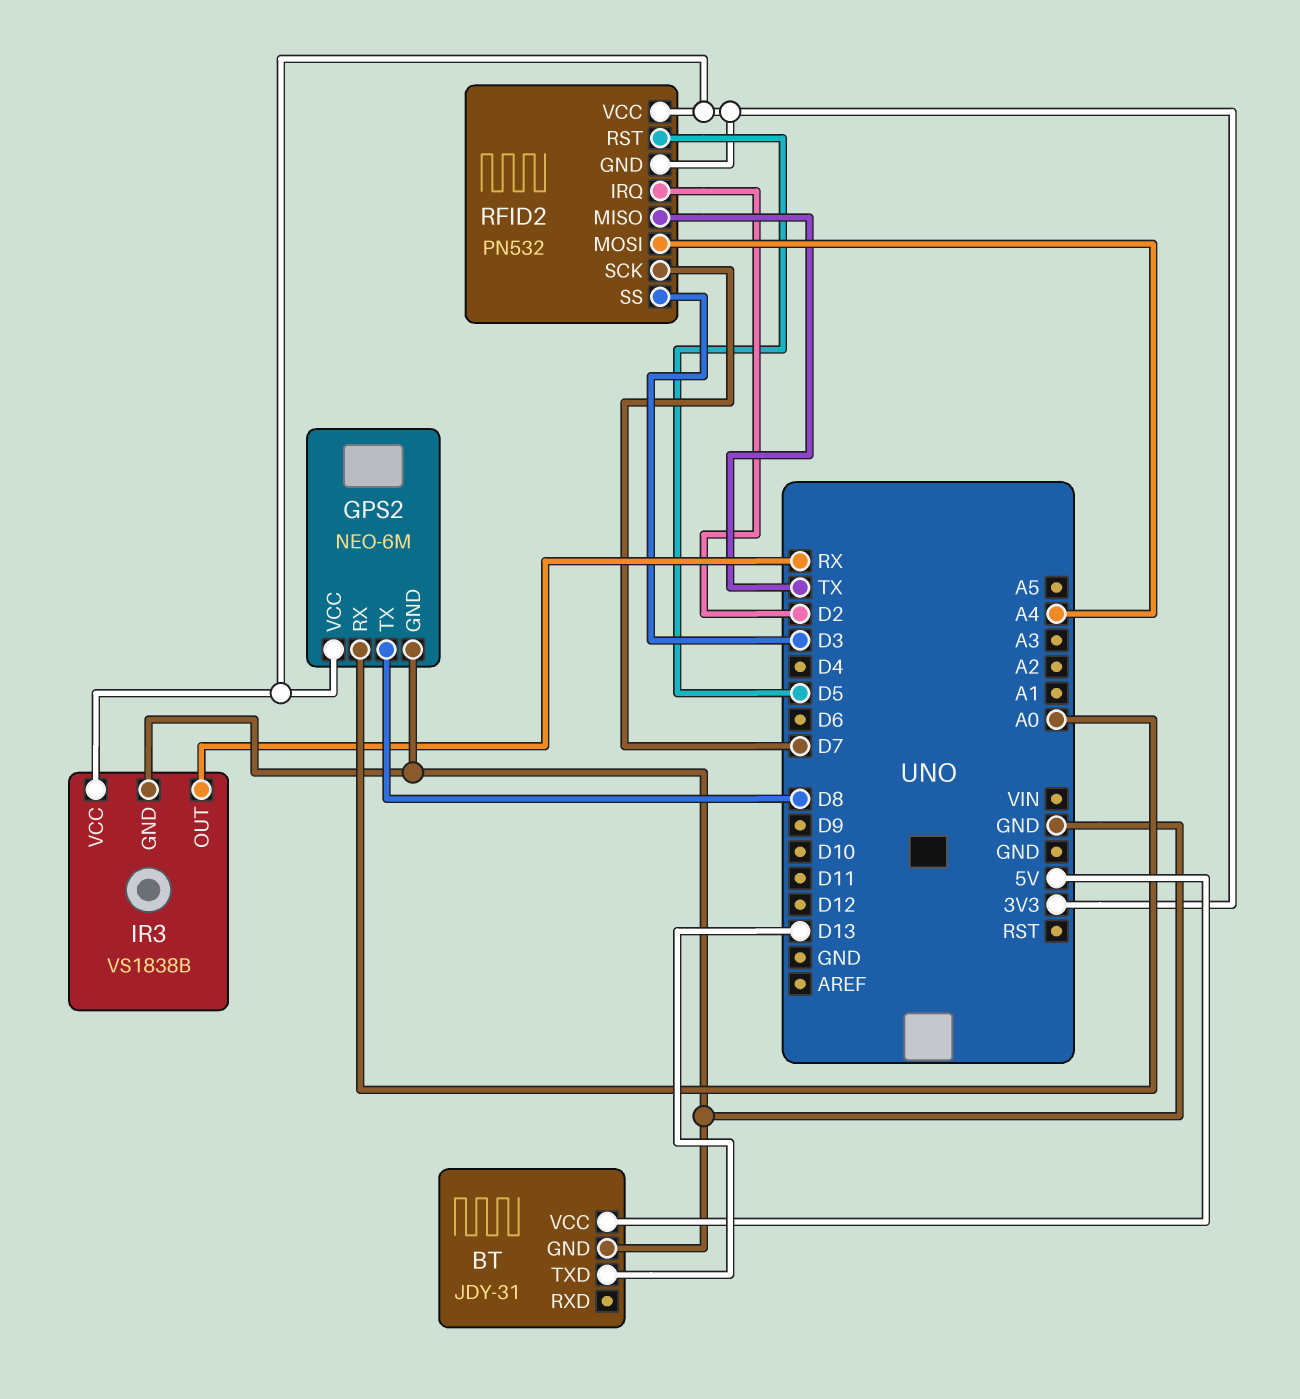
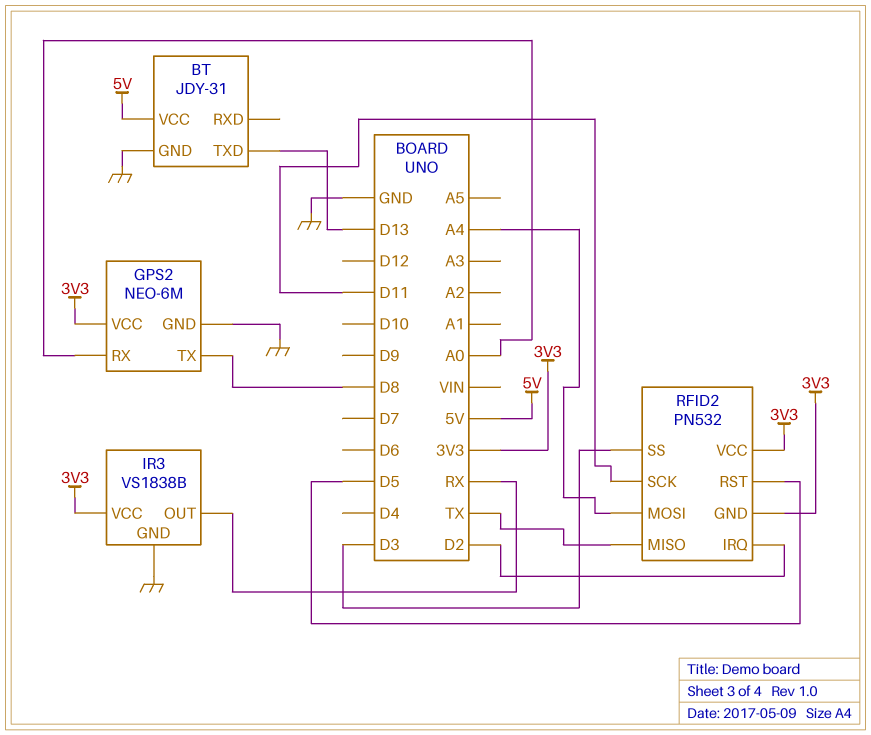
RFID2 pin SCK: D7 -> D11

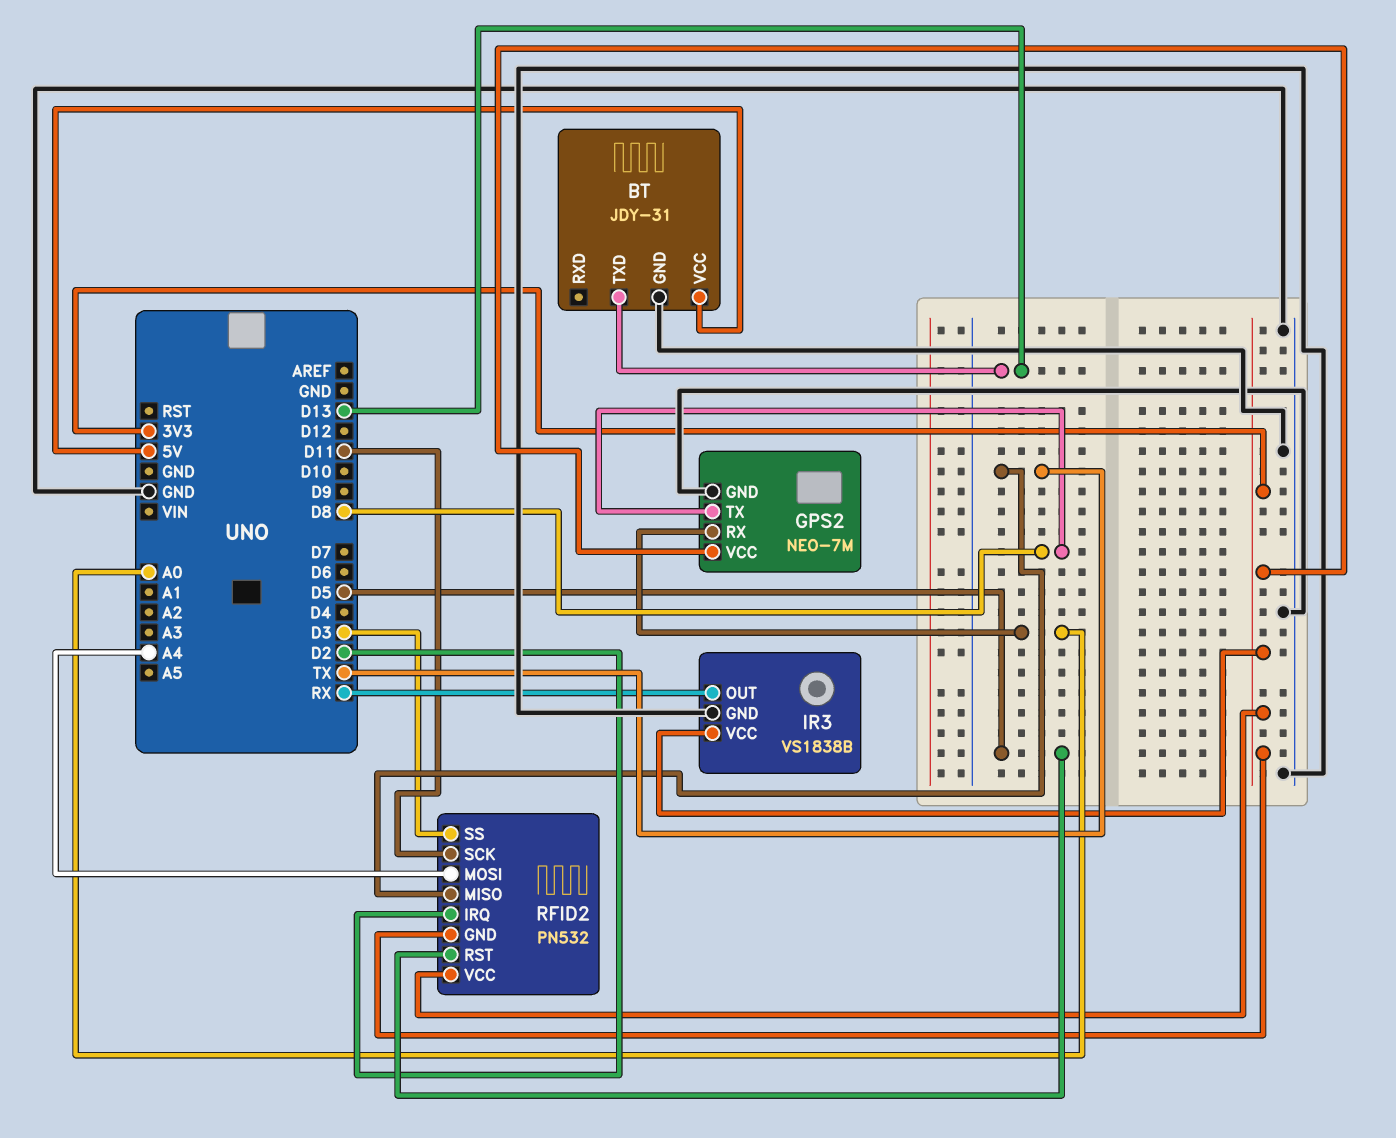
GPS2: NEO-6M -> NEO-7M

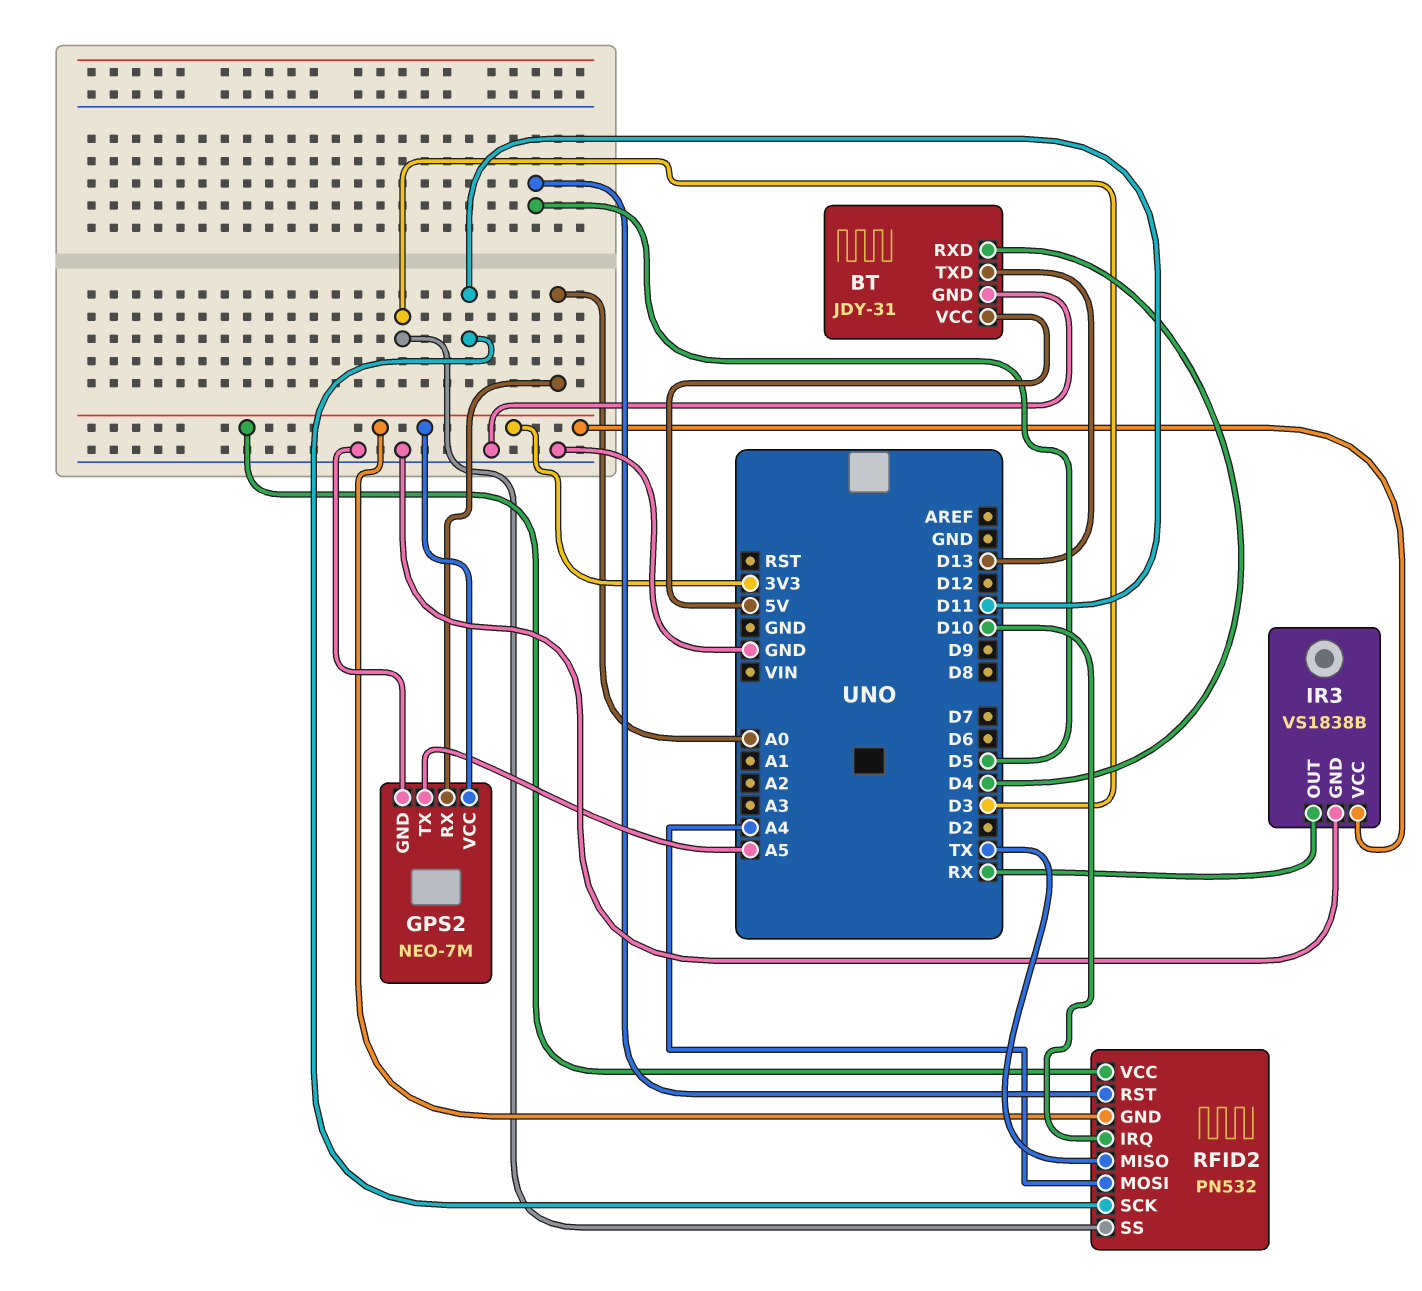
BT pin RXD: none -> D4
GPS2 pin TX: D8 -> A5
RFID2 pin IRQ: D2 -> D10

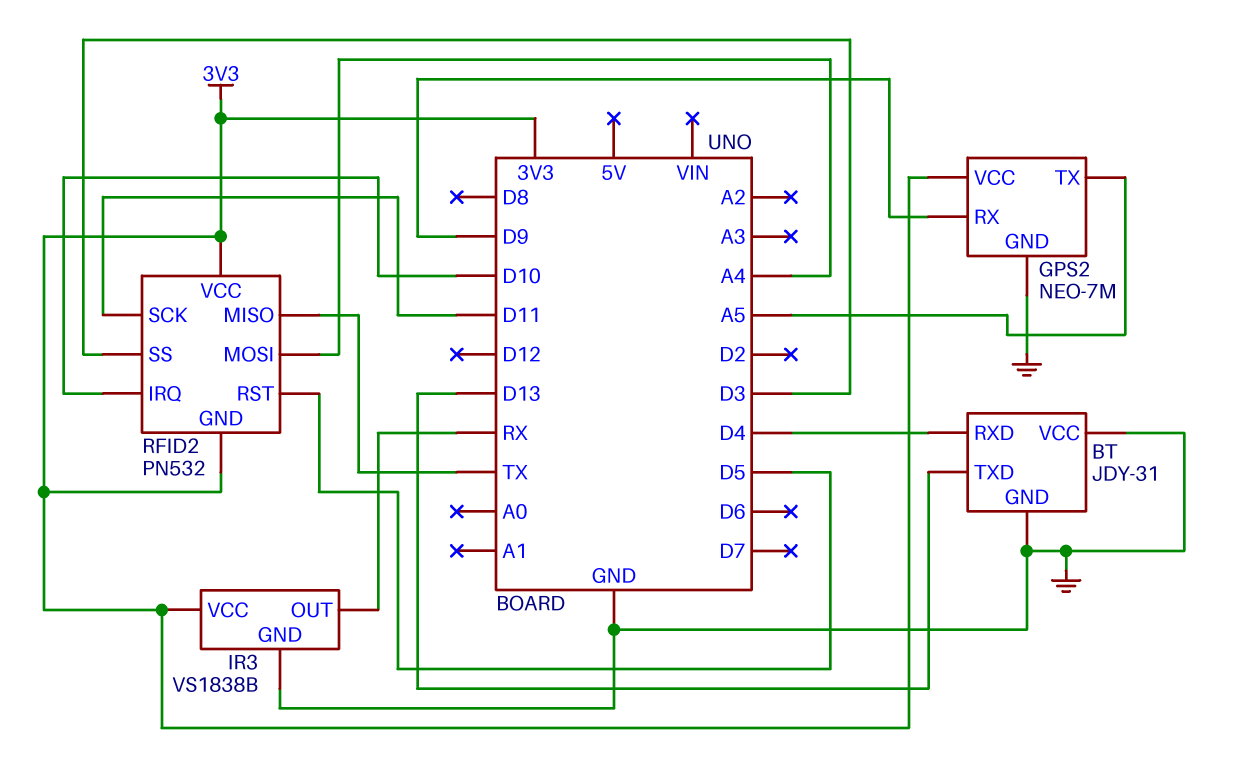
BT pin VCC: 5V -> GND
GPS2 pin RX: A0 -> D9

